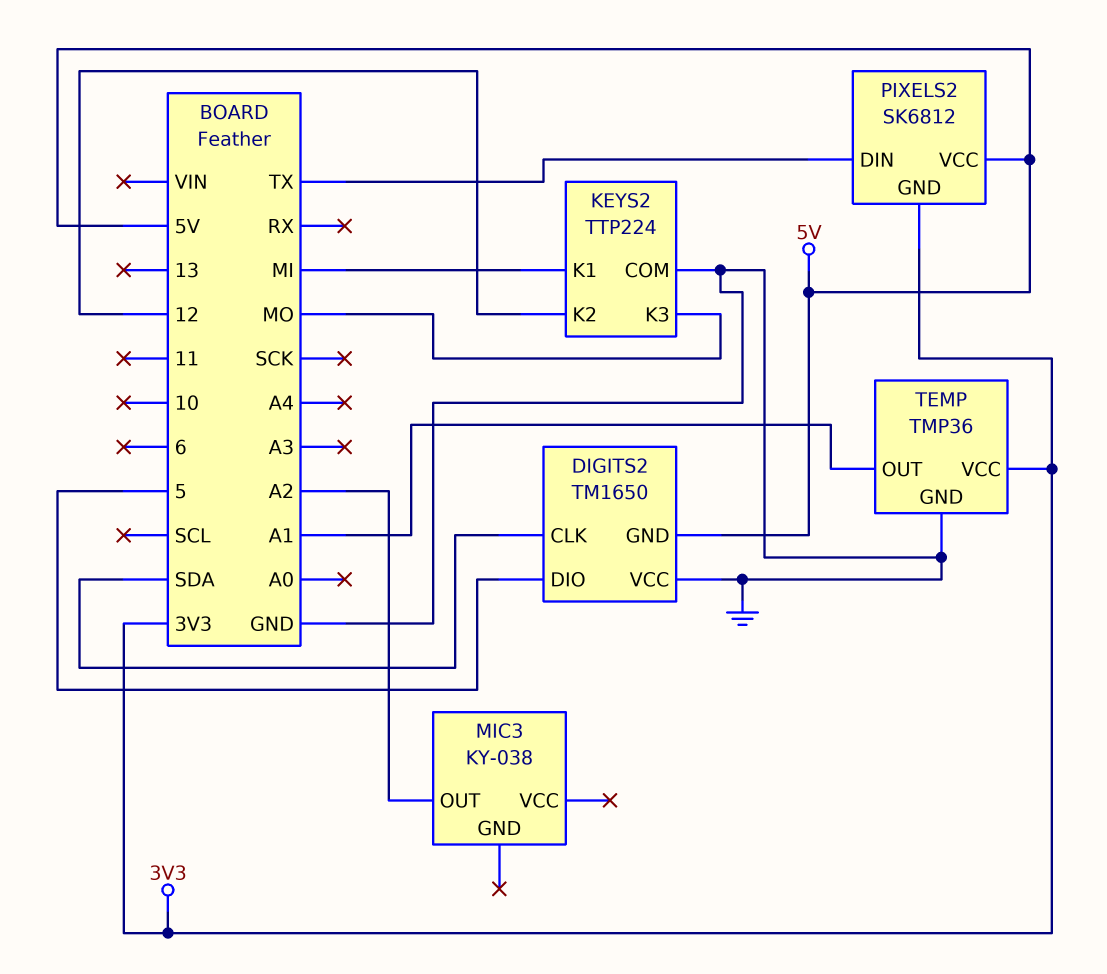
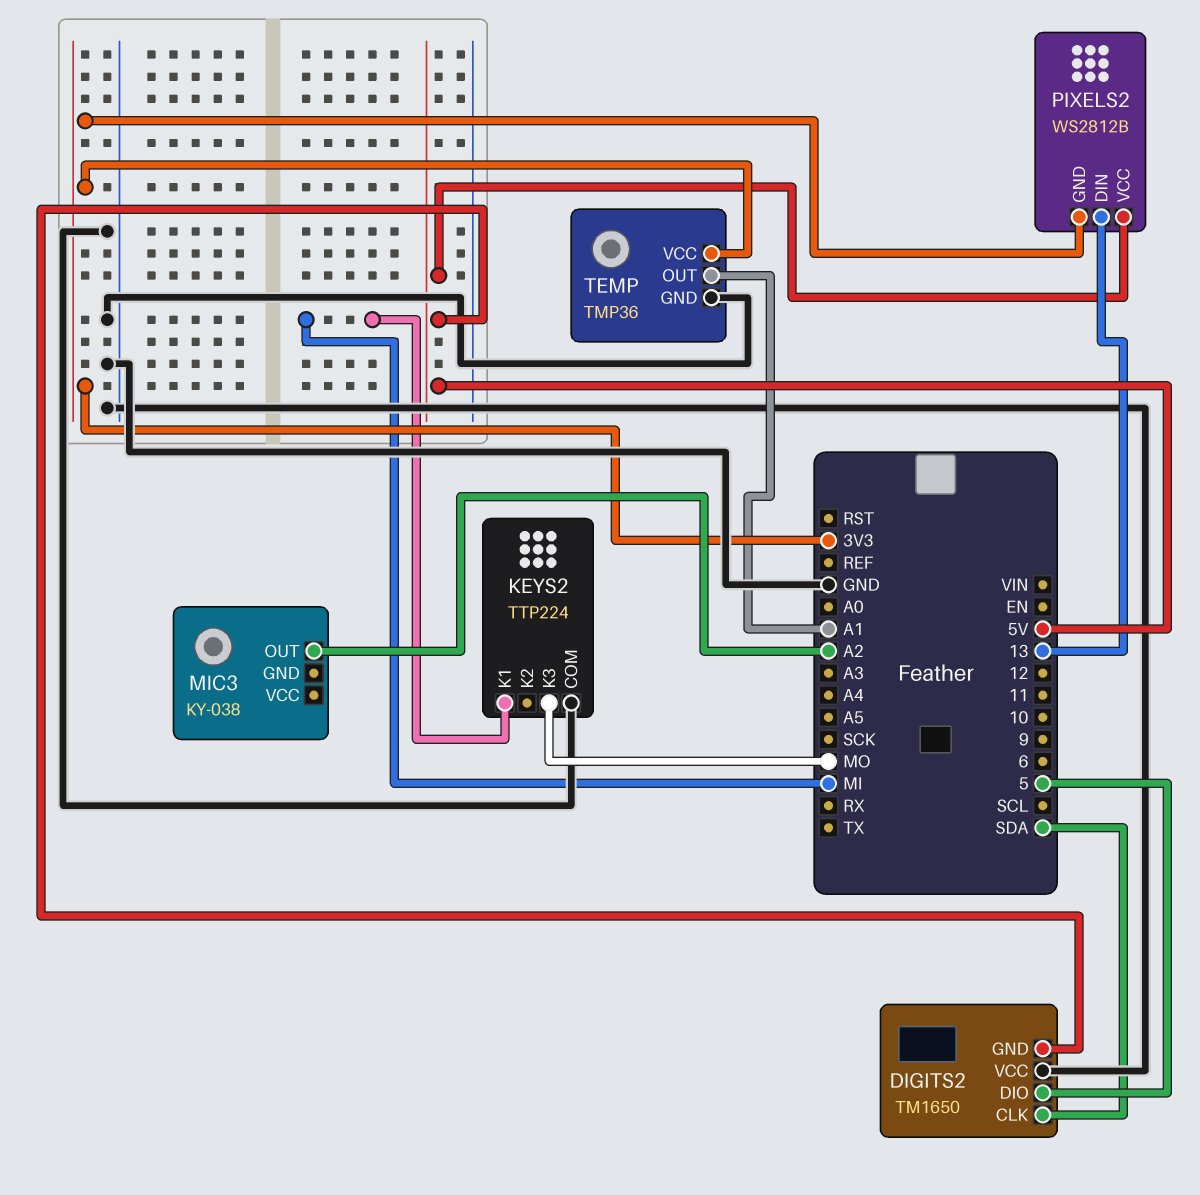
KEYS2 pin K2: 12 -> none
PIXELS2: SK6812 -> WS2812B
PIXELS2 pin DIN: TX -> 13

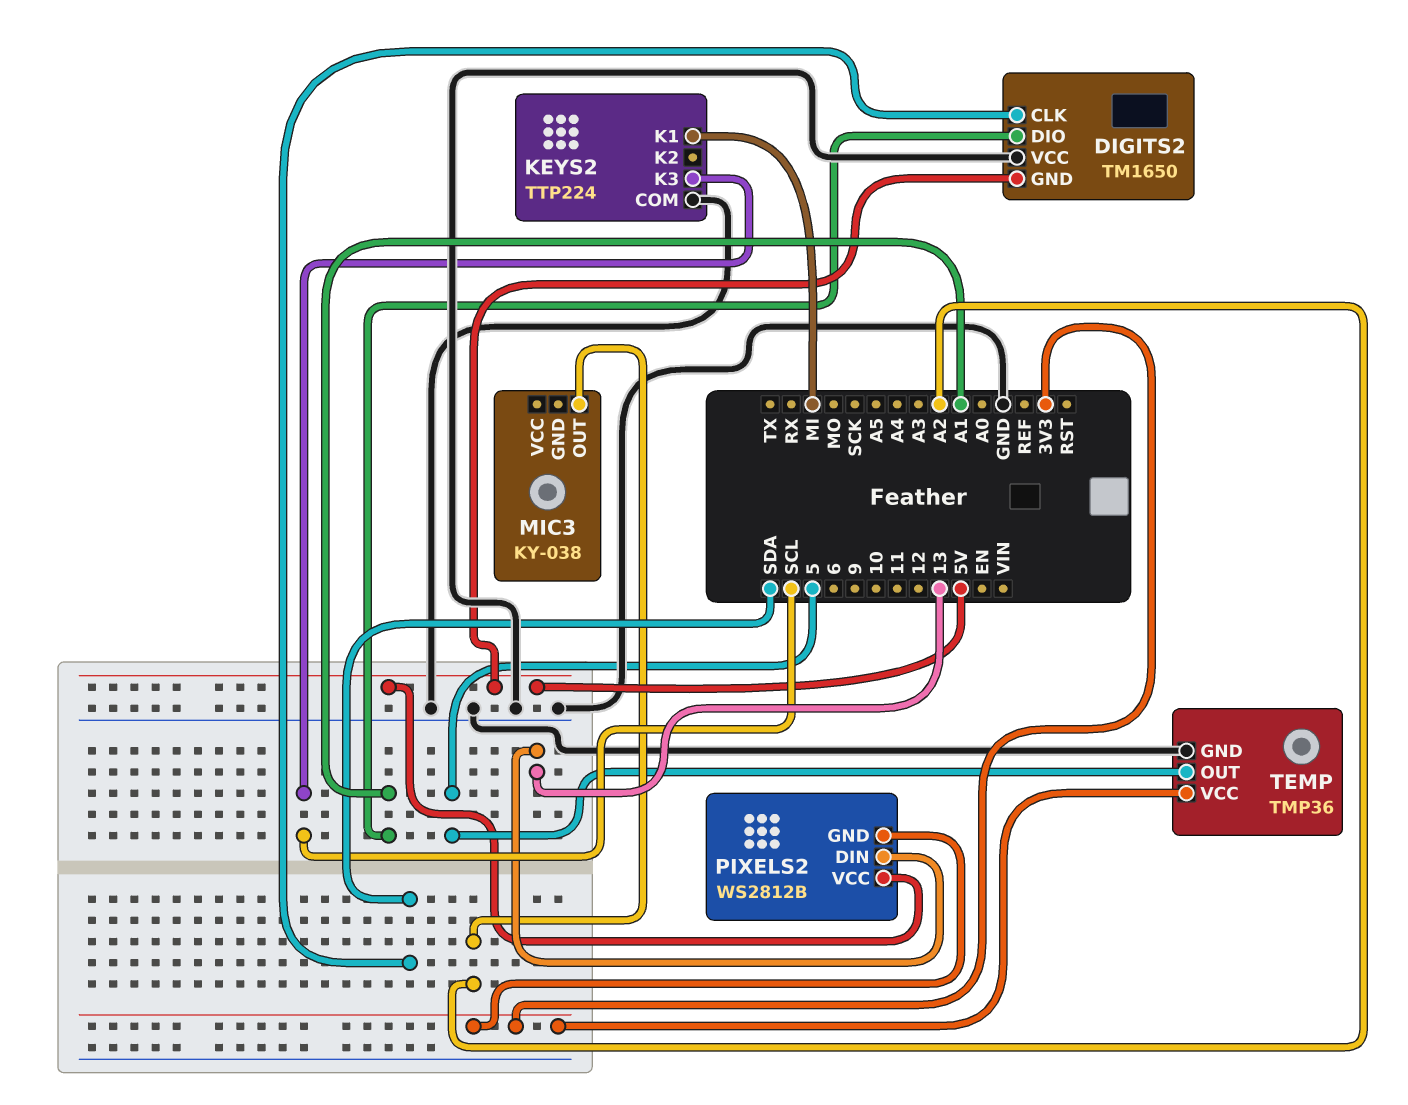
DIGITS2 pin DIO: 5 -> A1
KEYS2 pin K3: MO -> SCL
TEMP pin OUT: A1 -> 5

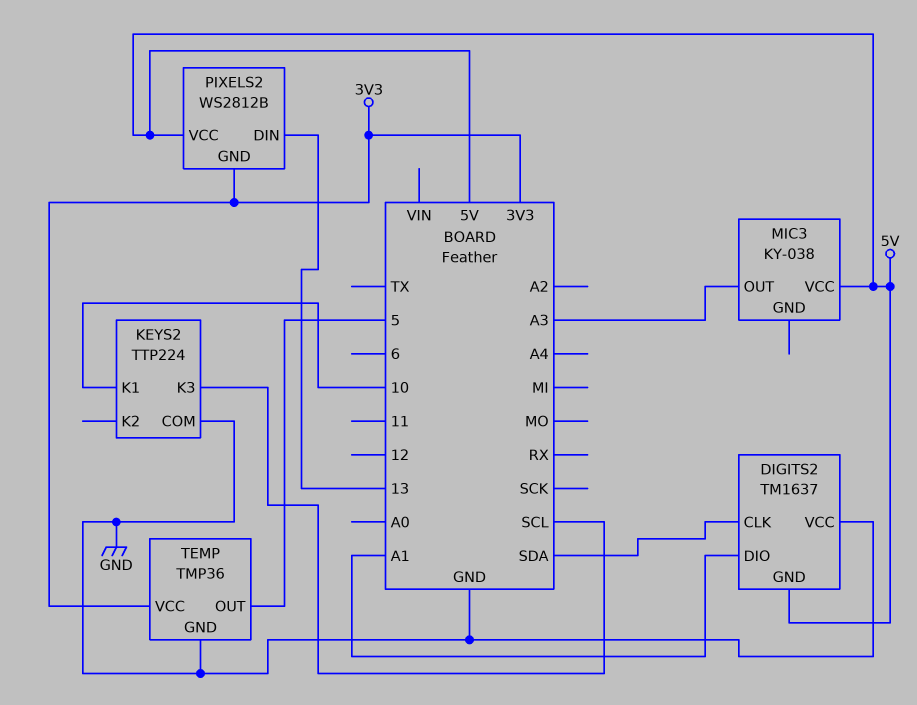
DIGITS2: TM1650 -> TM1637
KEYS2 pin K1: MI -> 10
MIC3 pin OUT: A2 -> A3
MIC3 pin VCC: none -> 5V

